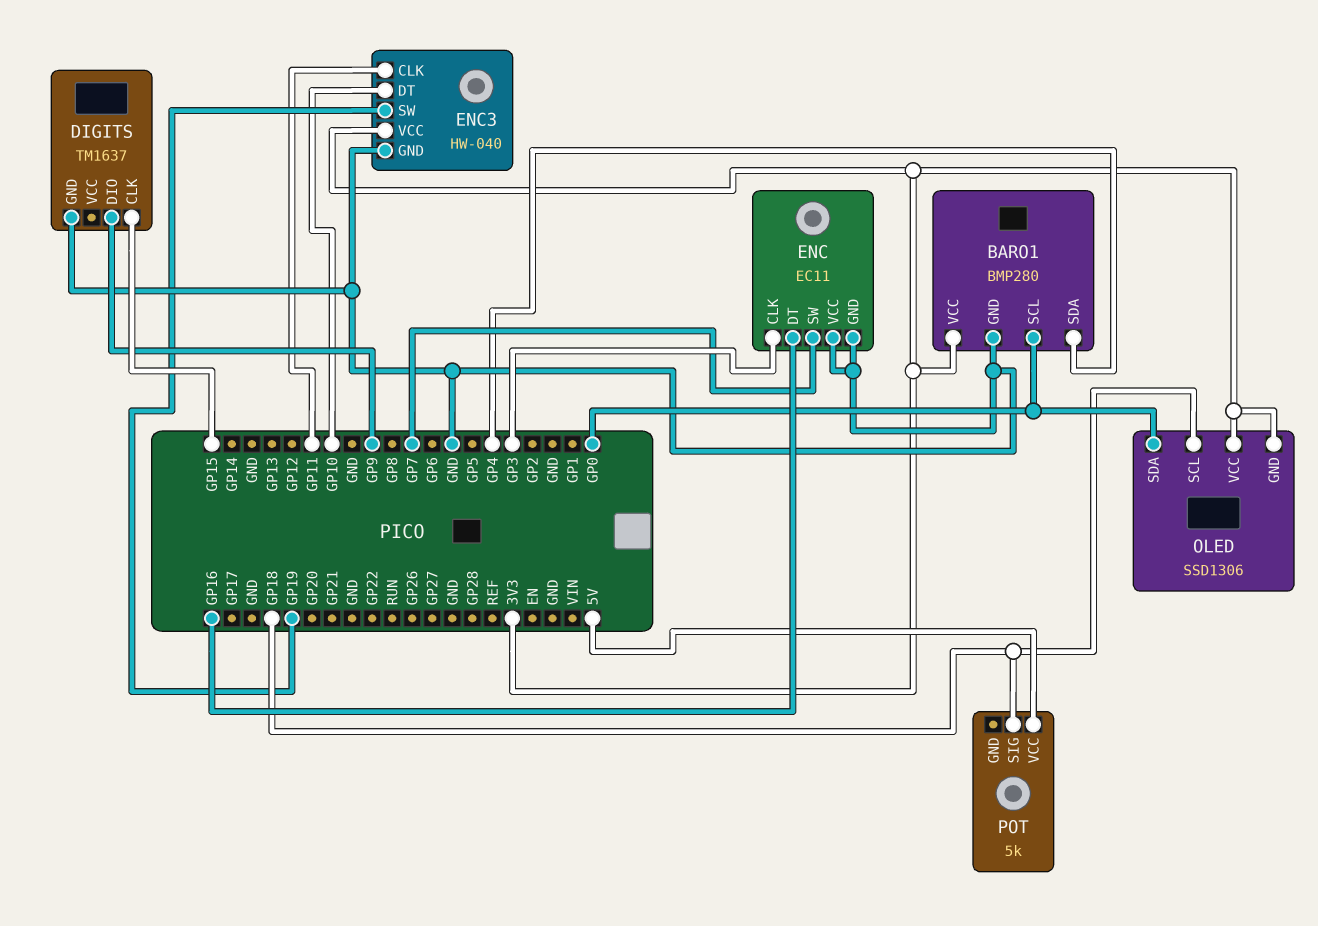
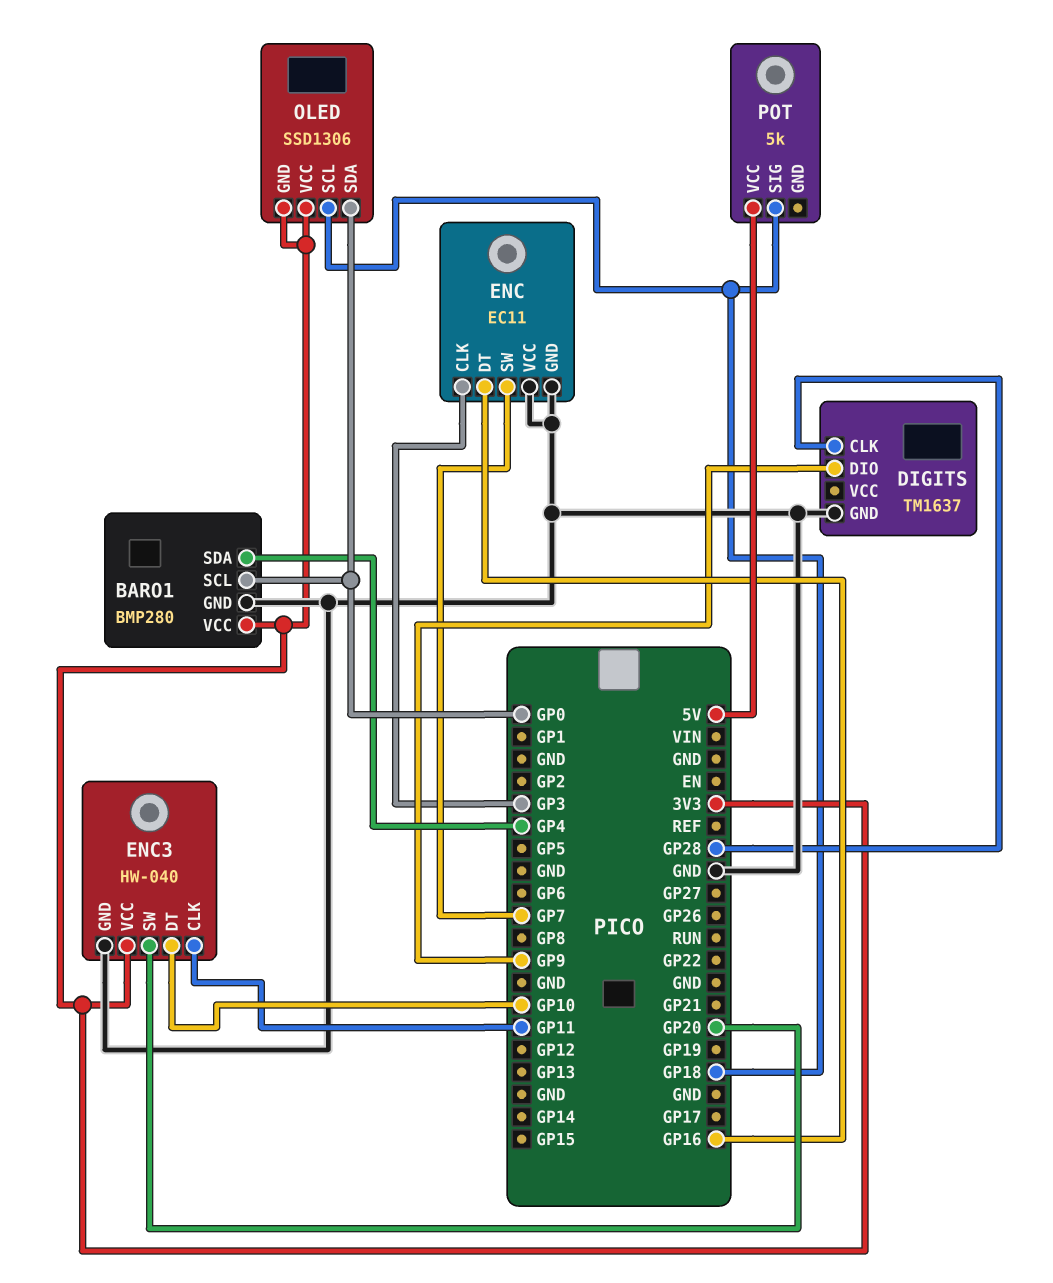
DIGITS pin CLK: GP15 -> GP28
ENC3 pin SW: GP19 -> GP20

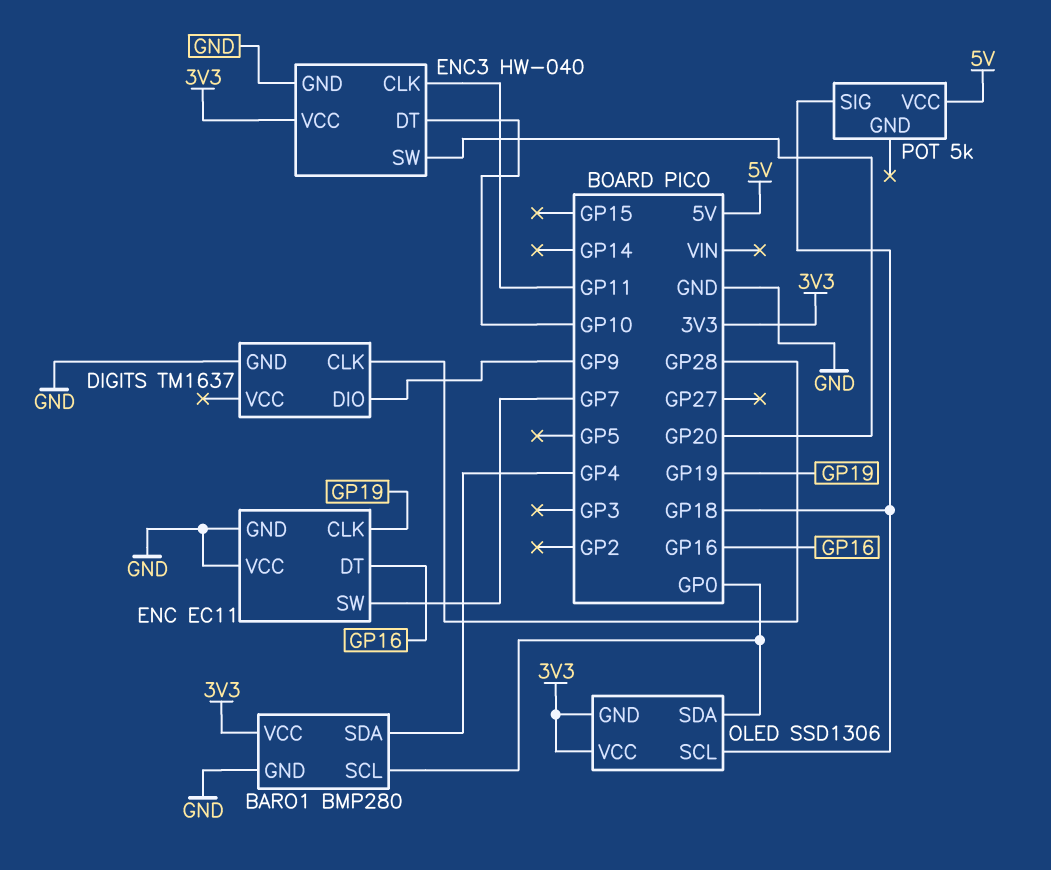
ENC pin CLK: GP3 -> GP19

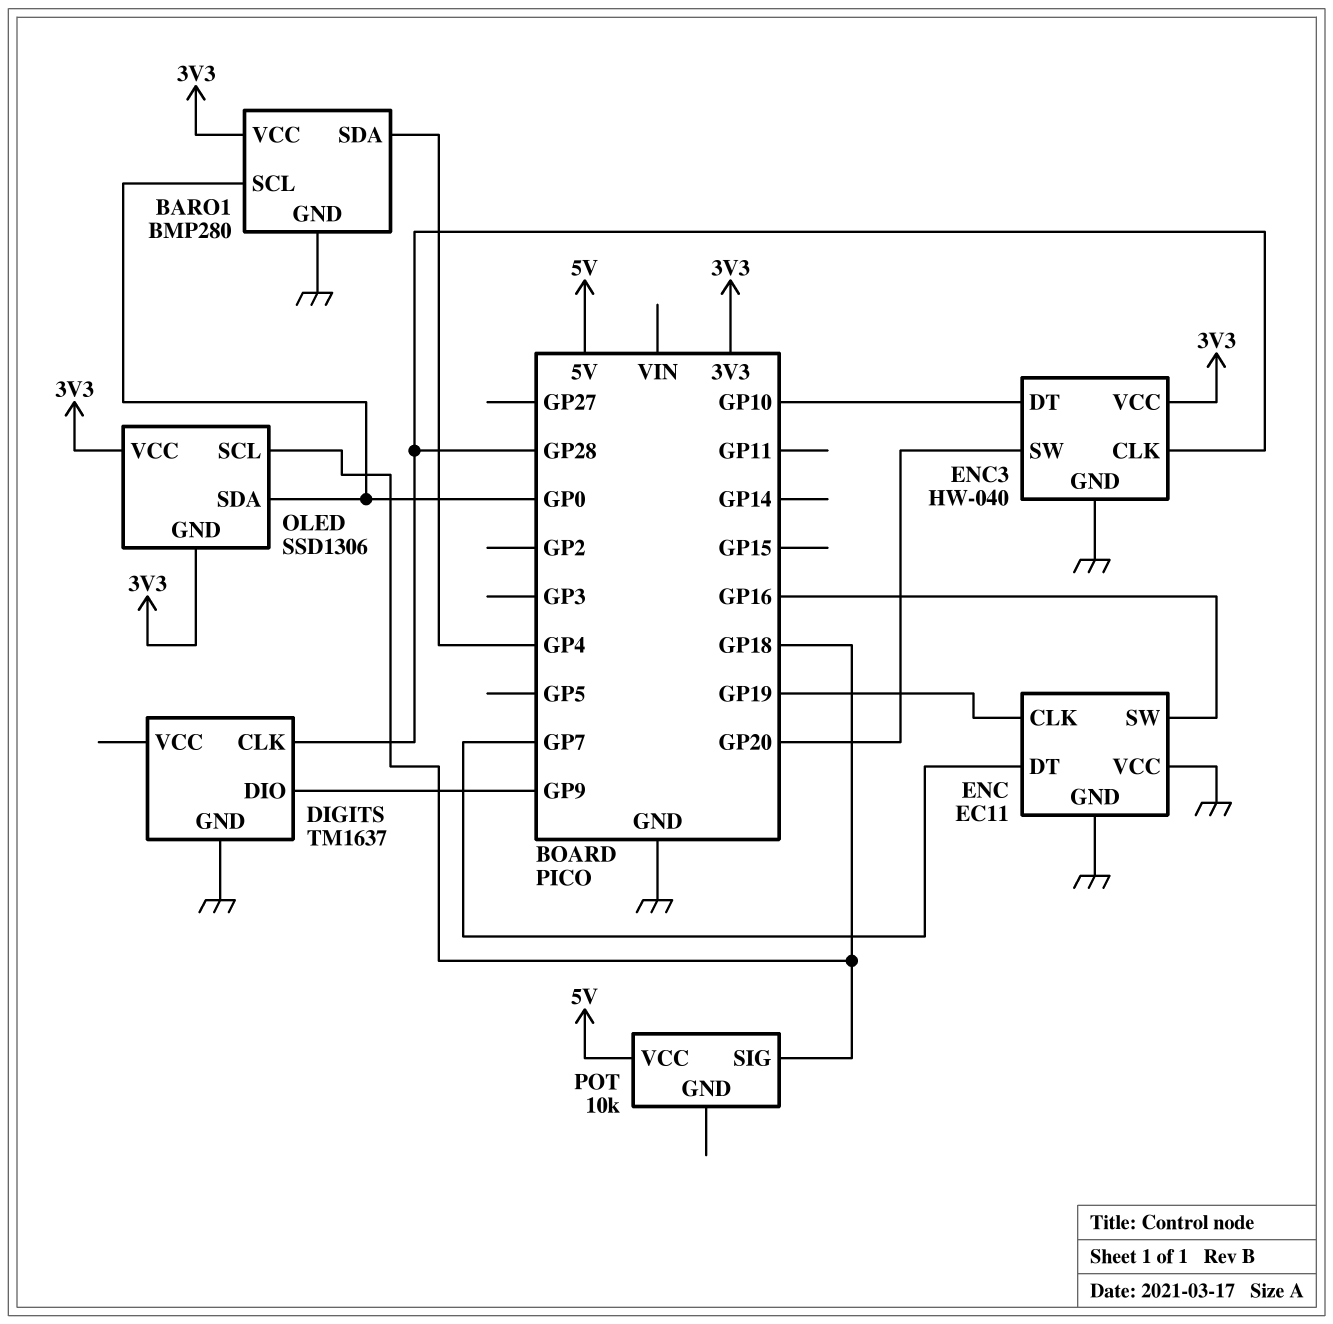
ENC pin DT: GP16 -> GP7
ENC pin SW: GP7 -> GP16
ENC3 pin CLK: GP11 -> GP28
POT: 5k -> 10k

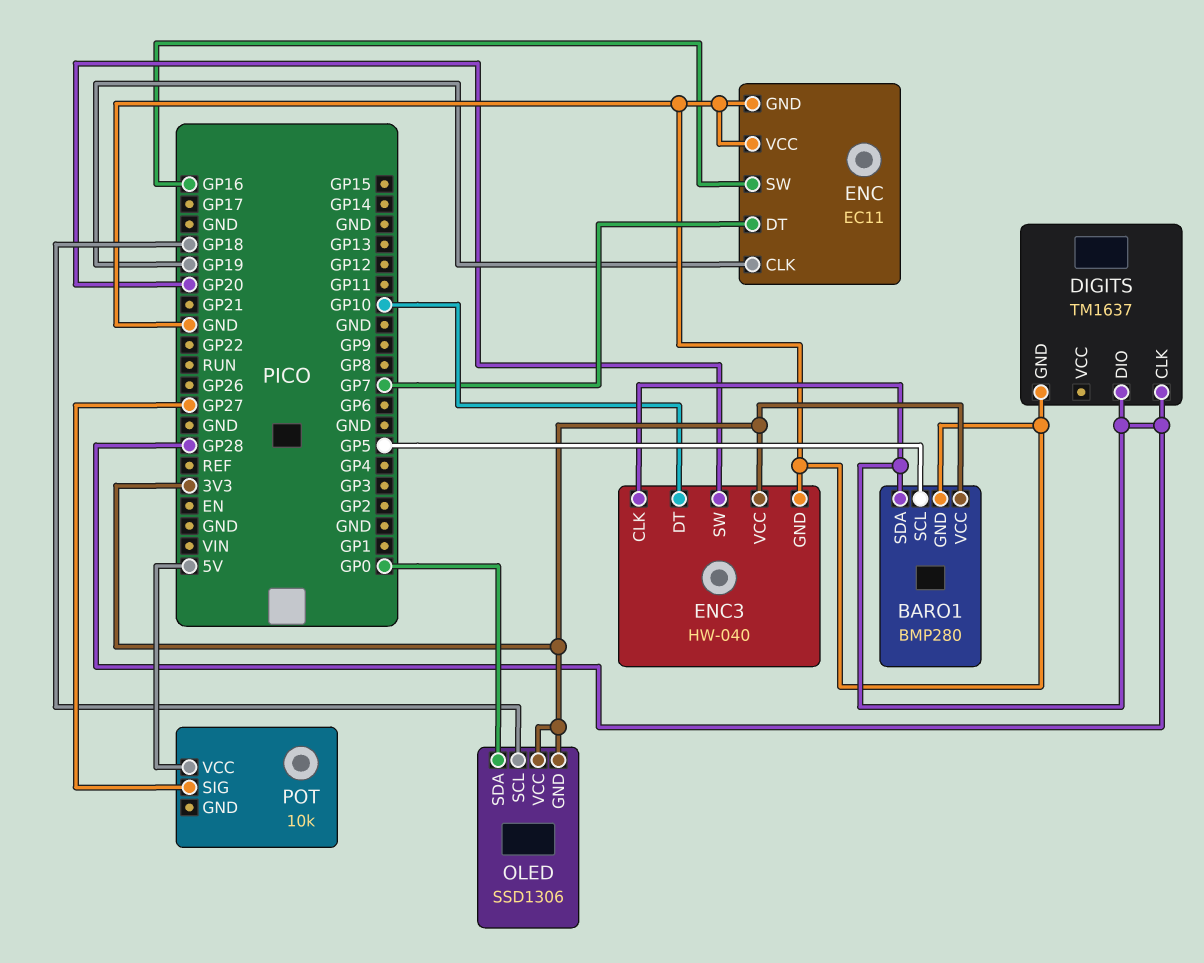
BARO1 pin SCL: GP0 -> GP5
BARO1 pin SDA: GP4 -> GP28
DIGITS pin DIO: GP9 -> GP28
POT pin SIG: GP18 -> GP27

